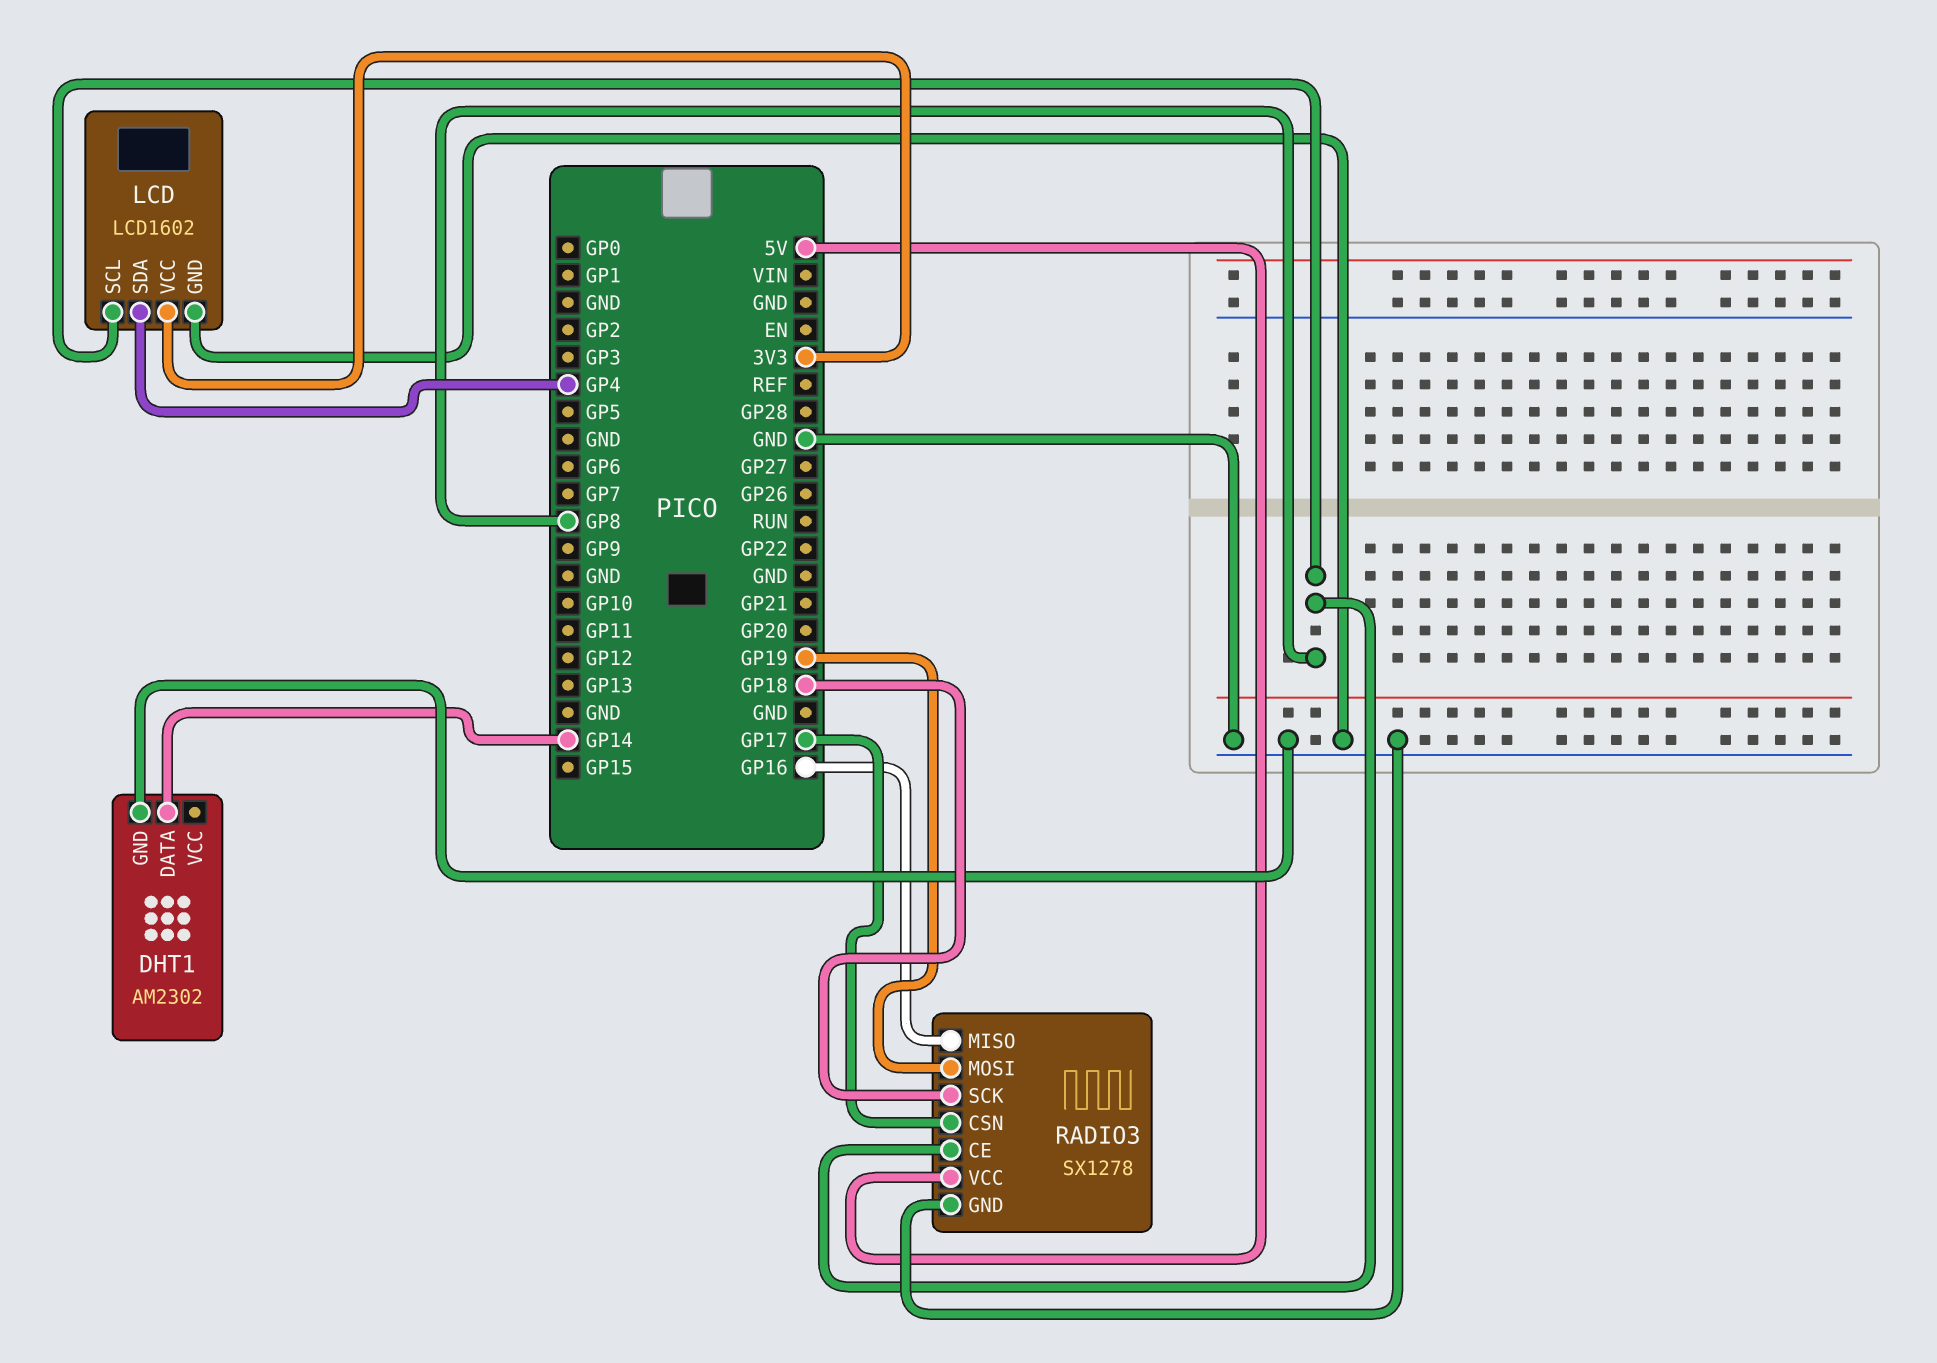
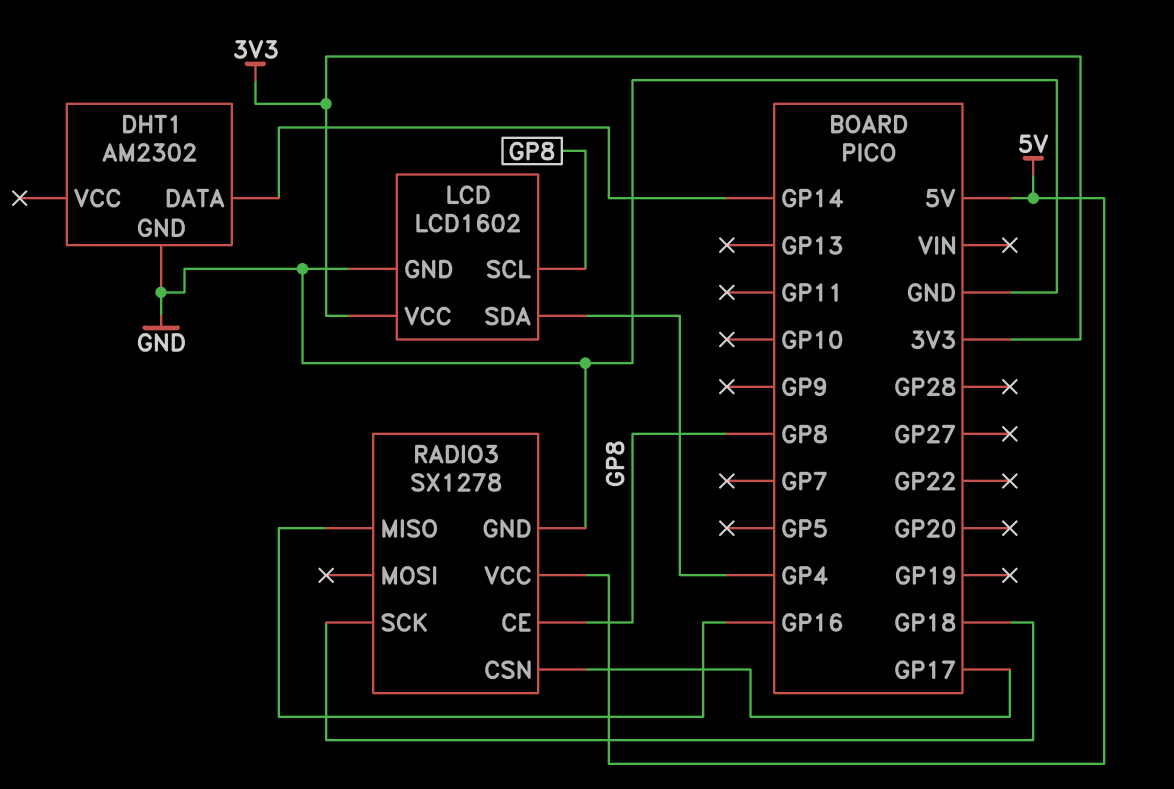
RADIO3 pin MOSI: GP19 -> none

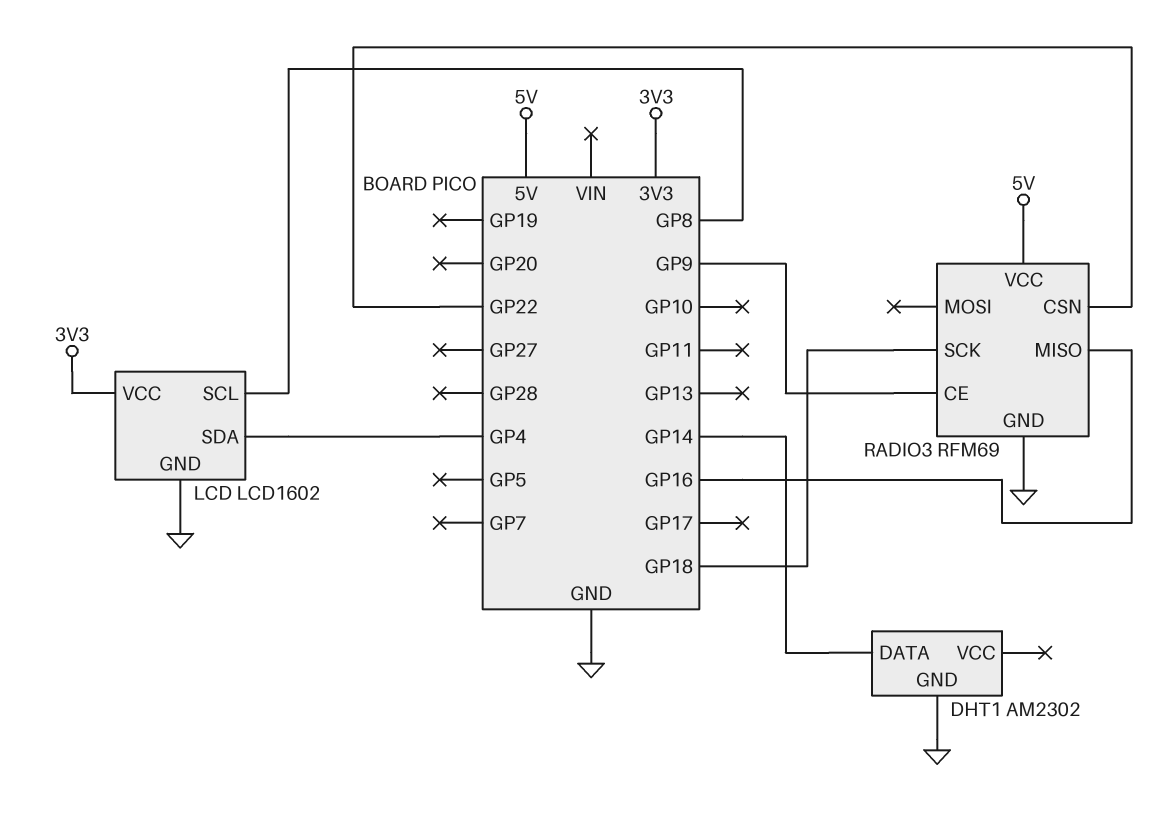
RADIO3: SX1278 -> RFM69
RADIO3 pin CE: GP8 -> GP9
RADIO3 pin CSN: GP17 -> GP22

